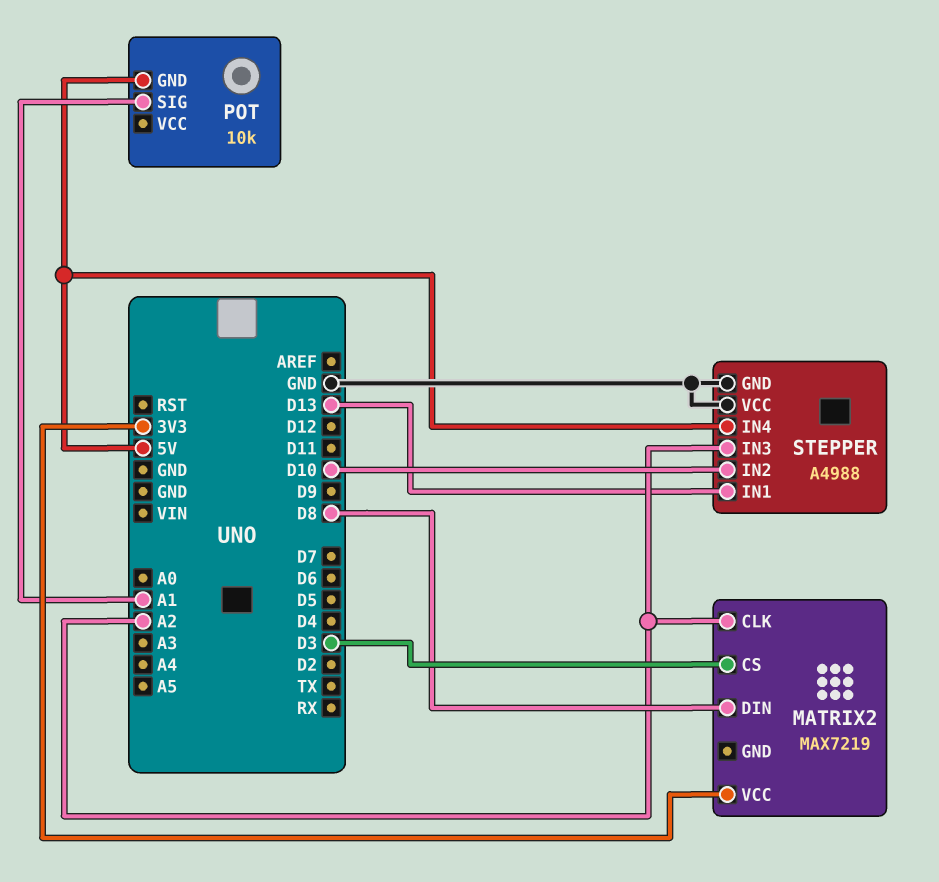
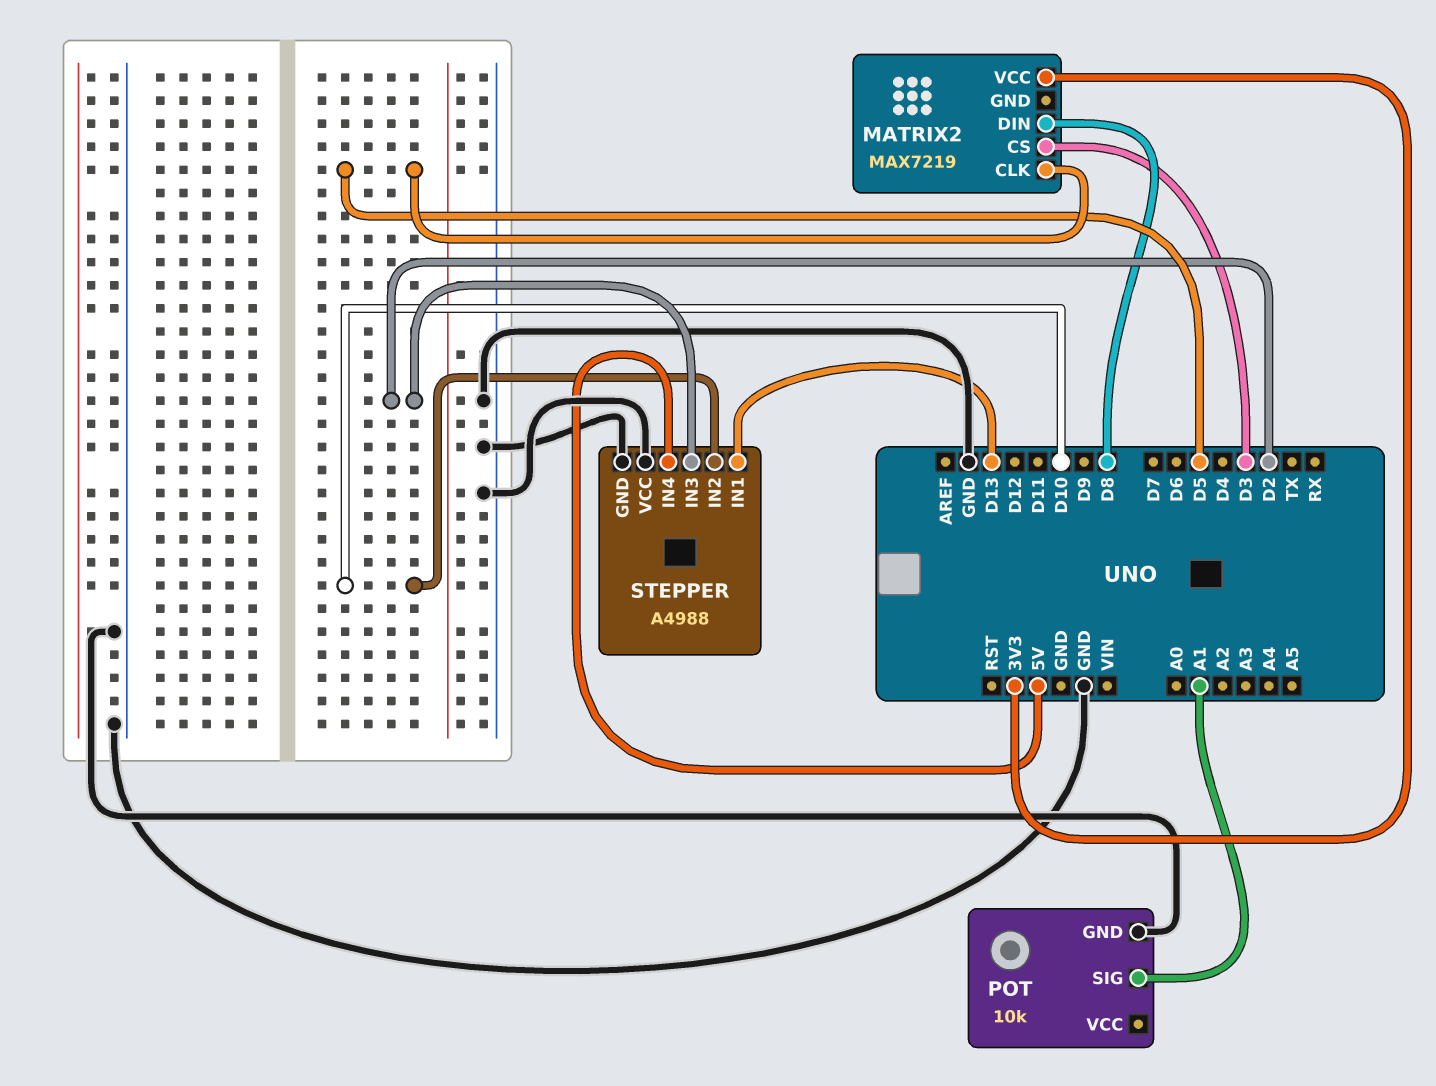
MATRIX2 pin CLK: A2 -> D5
POT pin GND: 5V -> GND
STEPPER pin IN3: A2 -> D2

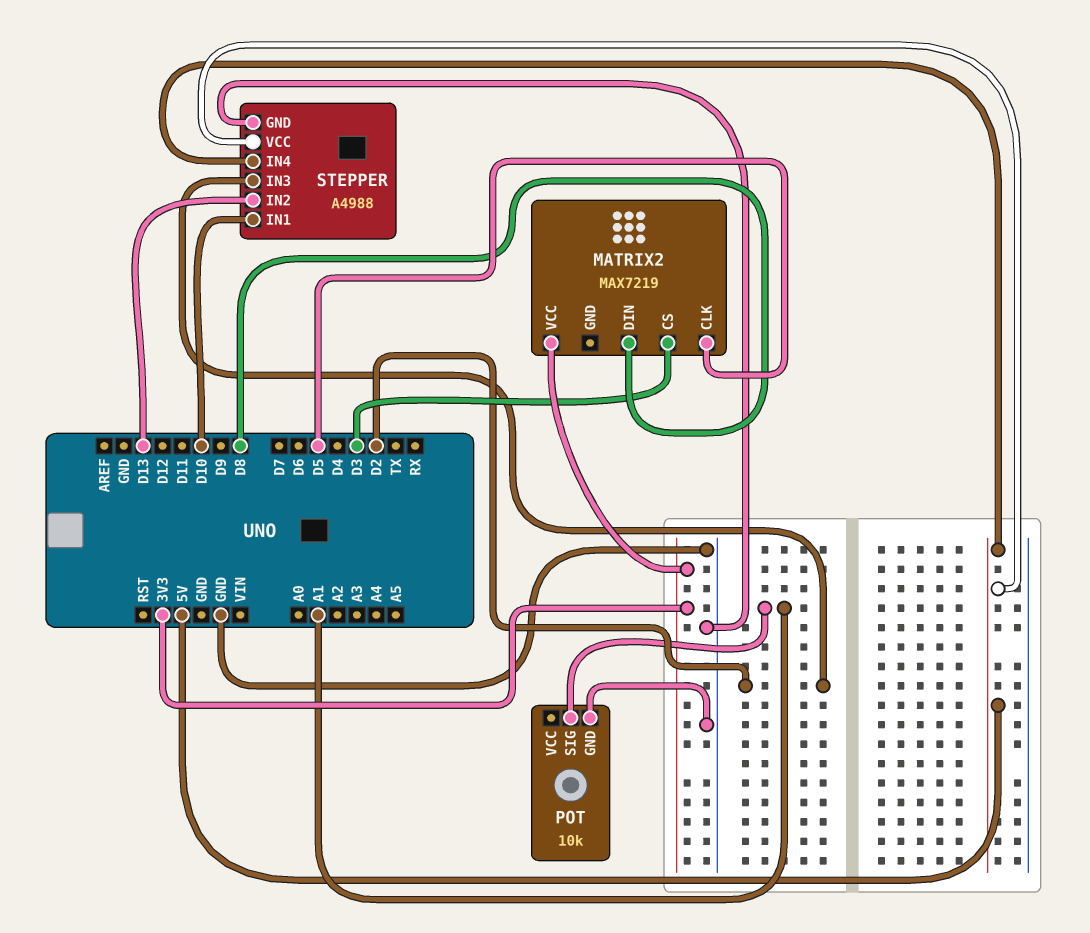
STEPPER pin IN1: D13 -> D10
STEPPER pin IN2: D10 -> D13
STEPPER pin VCC: GND -> 5V

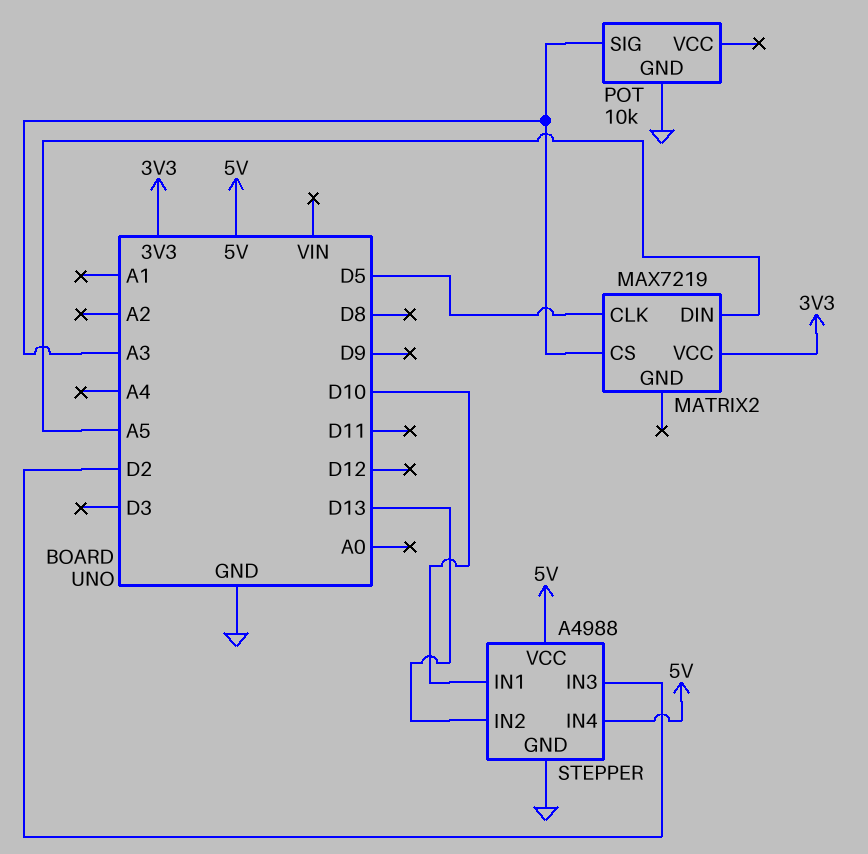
MATRIX2 pin CS: D3 -> A3
MATRIX2 pin DIN: D8 -> A5
POT pin SIG: A1 -> A3

